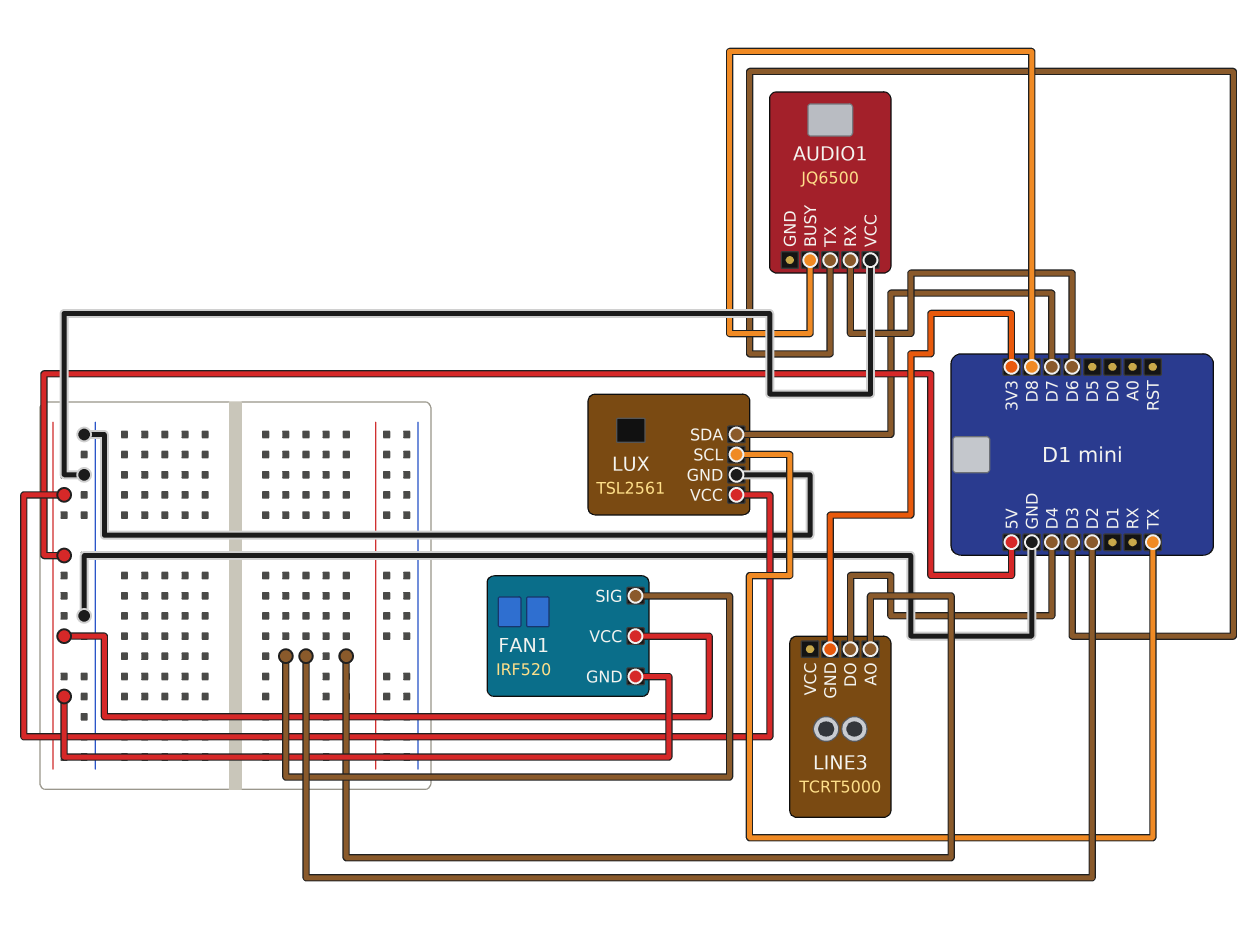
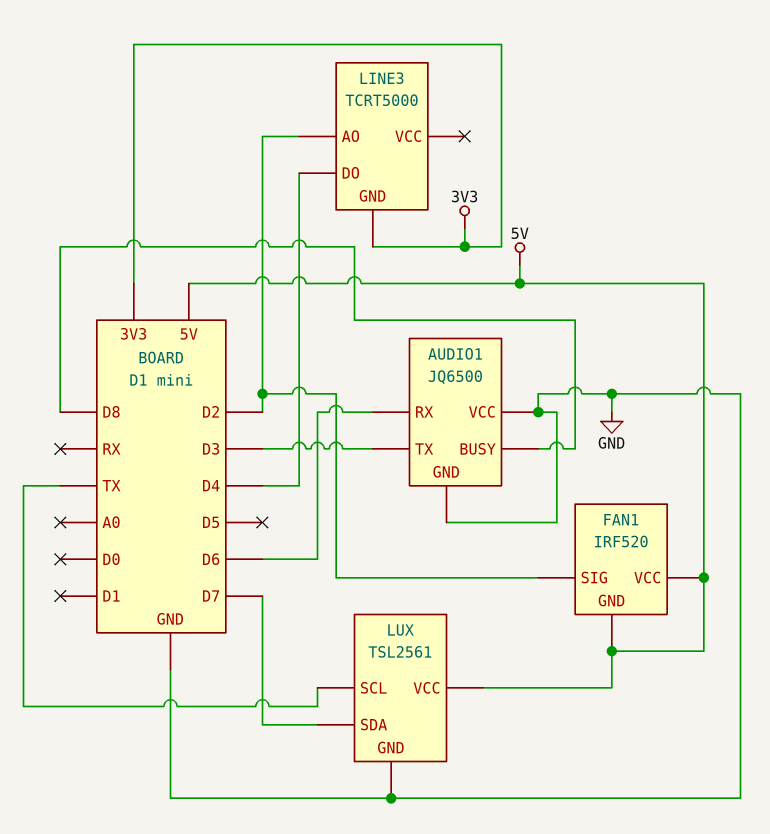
AUDIO1 pin GND: none -> GND

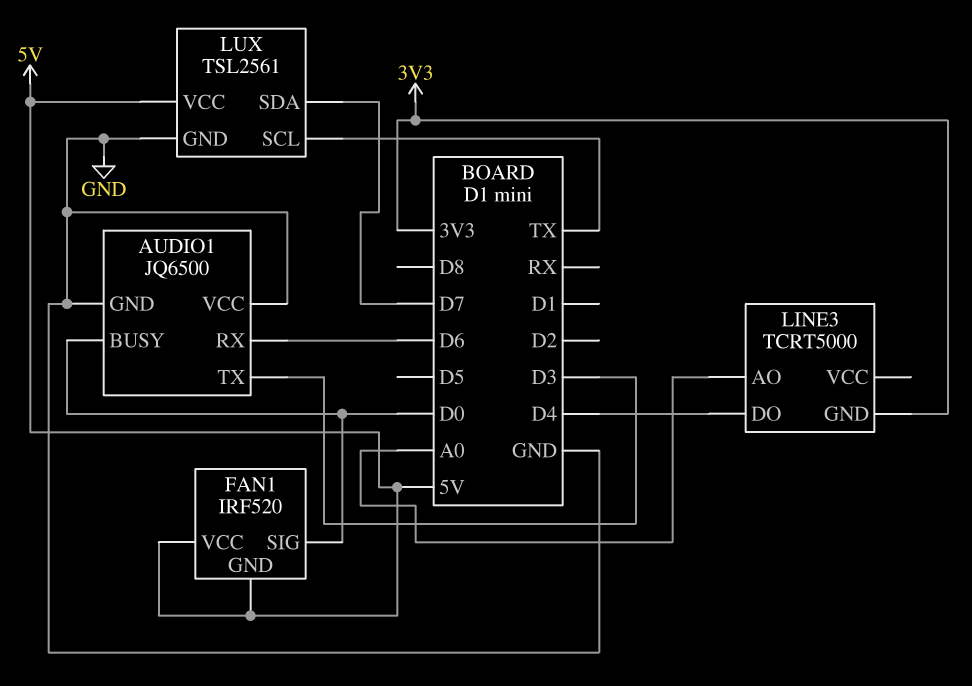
AUDIO1 pin BUSY: D8 -> D0
FAN1 pin SIG: D2 -> D0
LINE3 pin AO: D2 -> A0

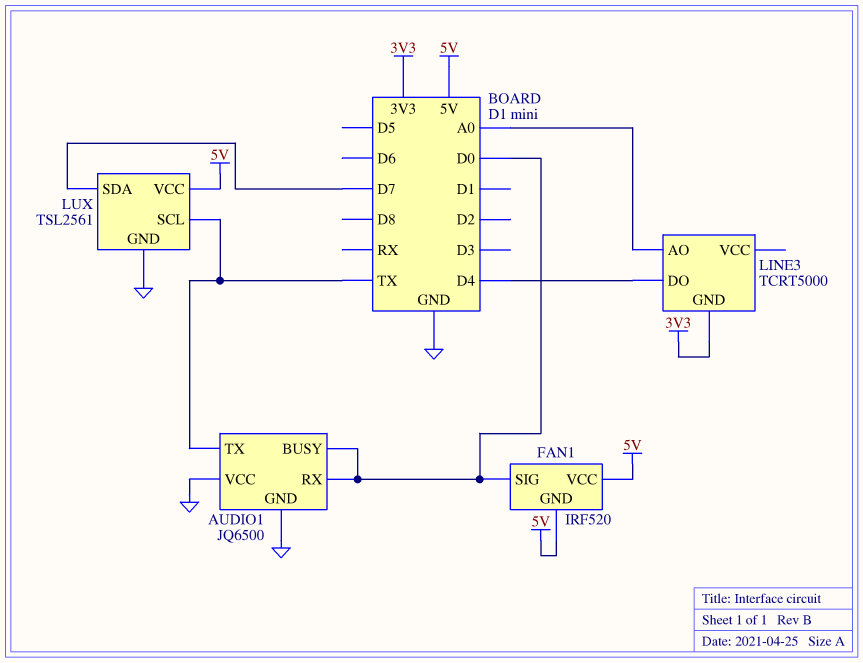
AUDIO1 pin RX: D6 -> D0
AUDIO1 pin TX: D3 -> TX

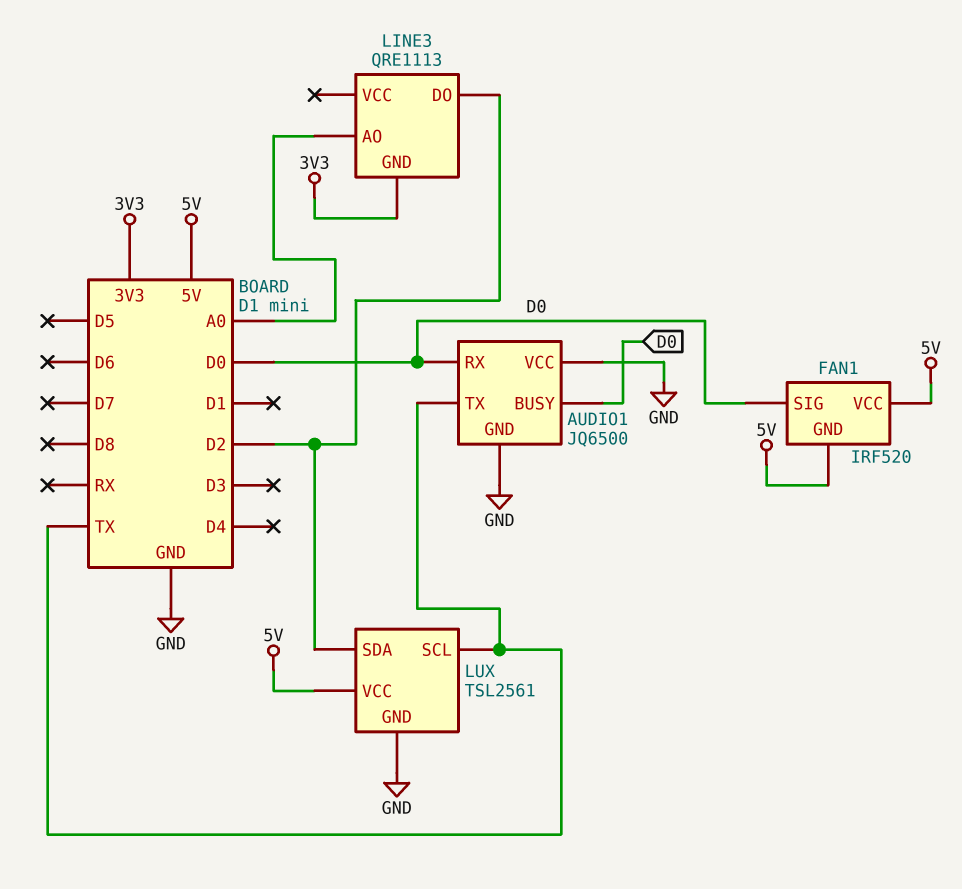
LINE3: TCRT5000 -> QRE1113
LINE3 pin DO: D4 -> D2
LUX pin SDA: D7 -> D2

